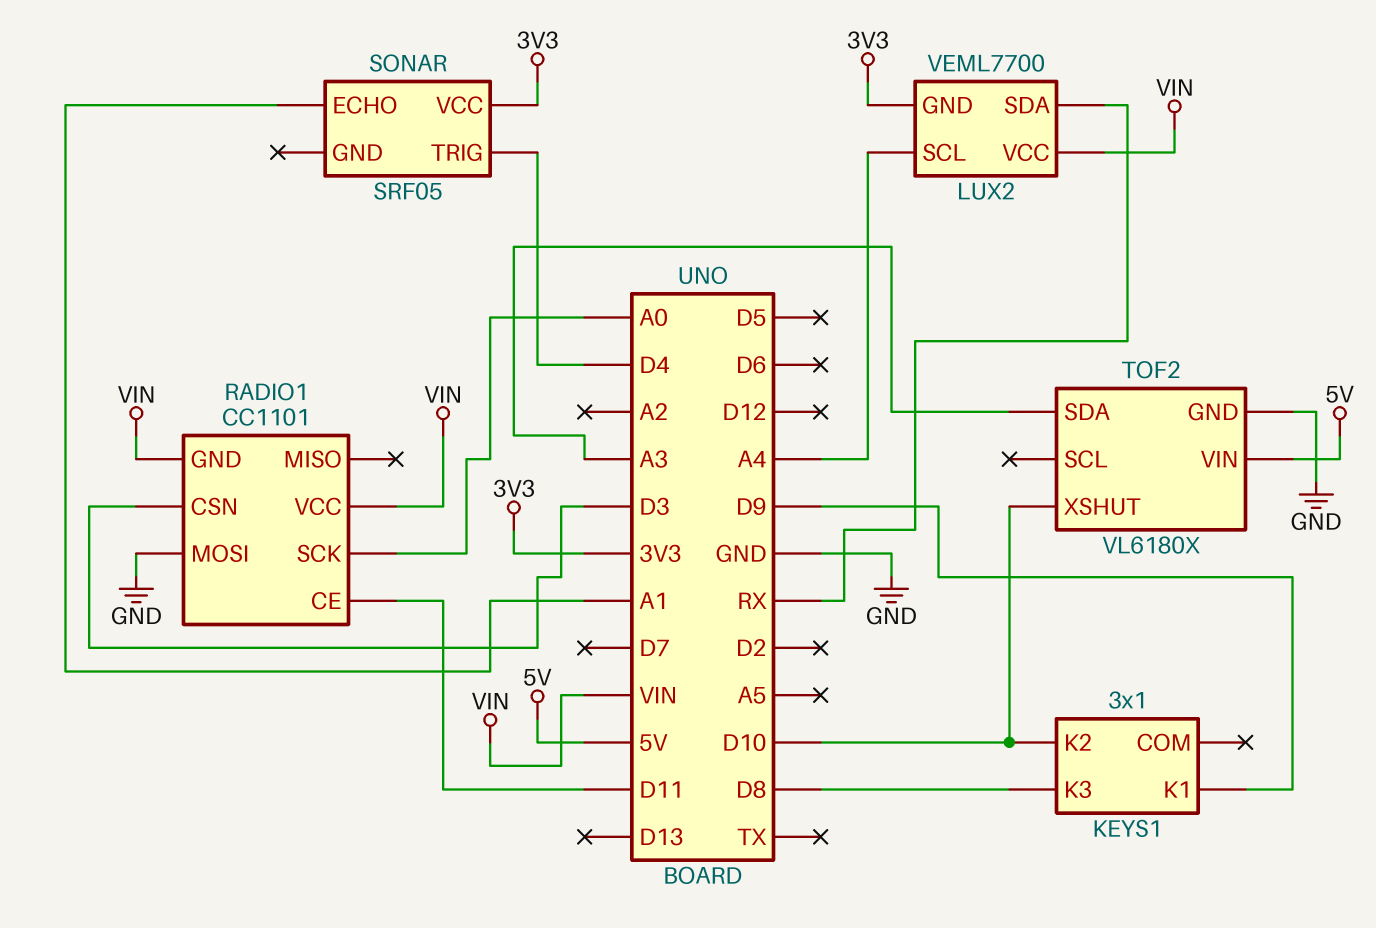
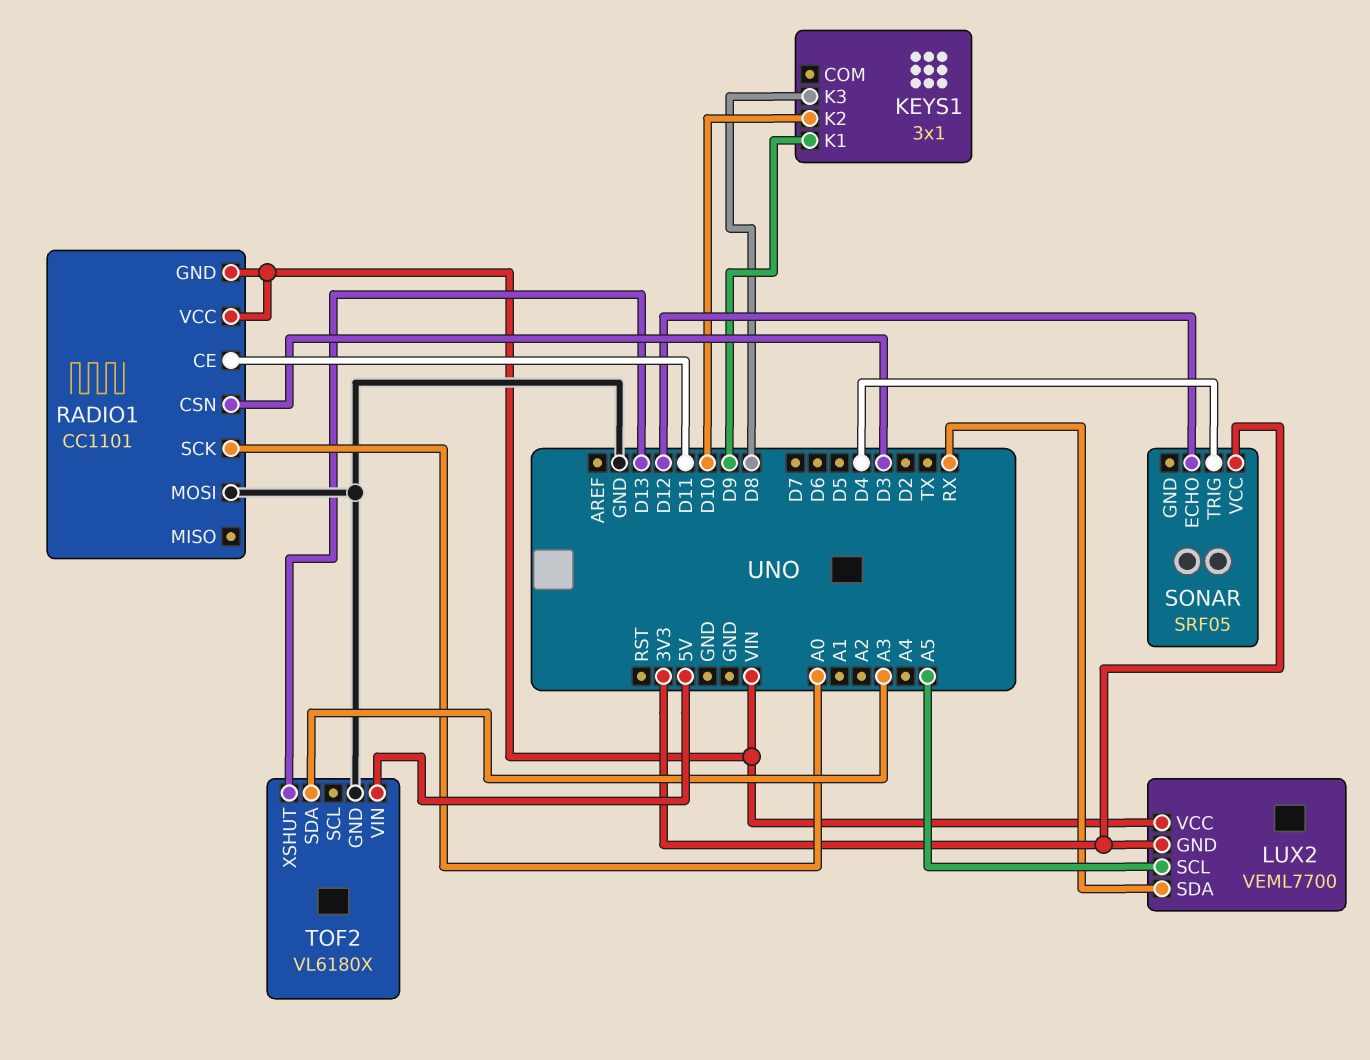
LUX2 pin SCL: A4 -> A5
SONAR pin ECHO: A1 -> D12
TOF2 pin XSHUT: D10 -> D13

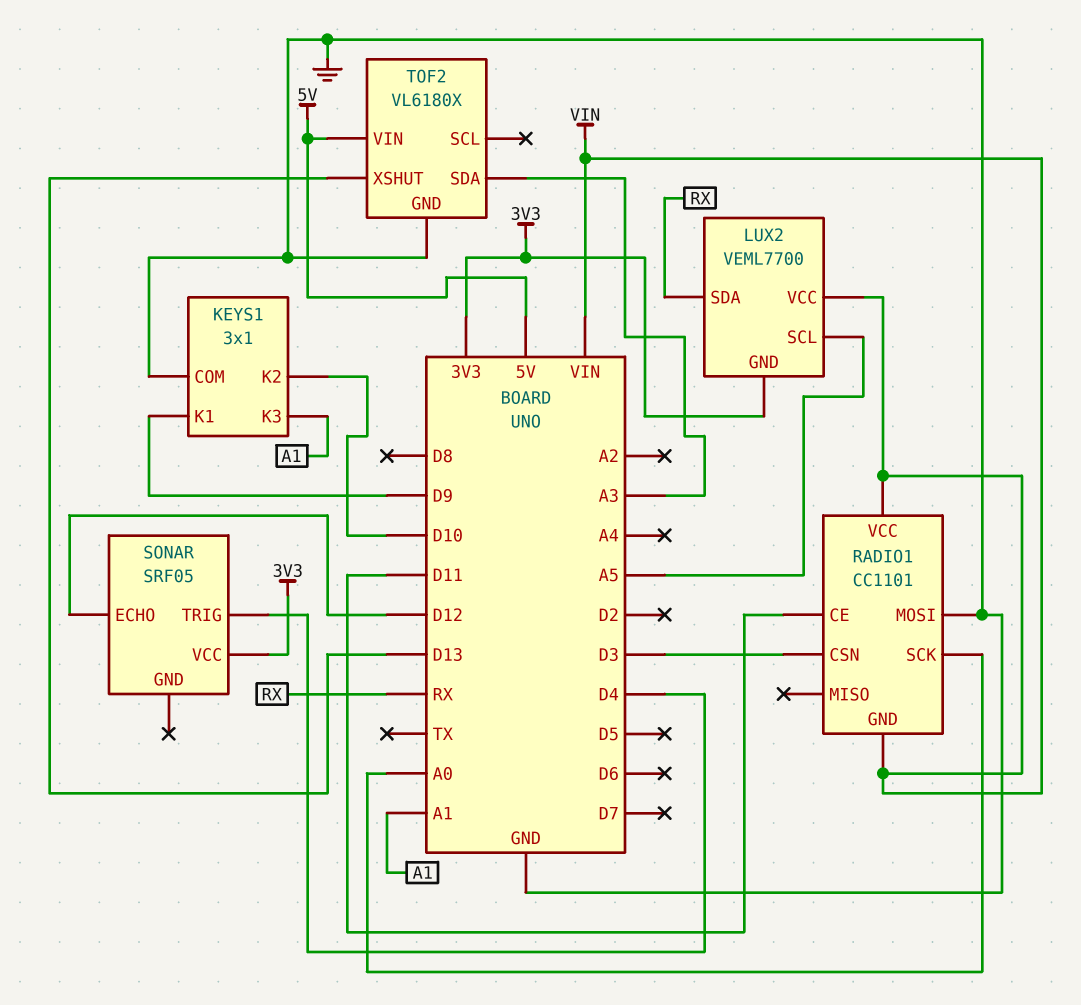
KEYS1 pin COM: none -> GND
KEYS1 pin K3: D8 -> A1

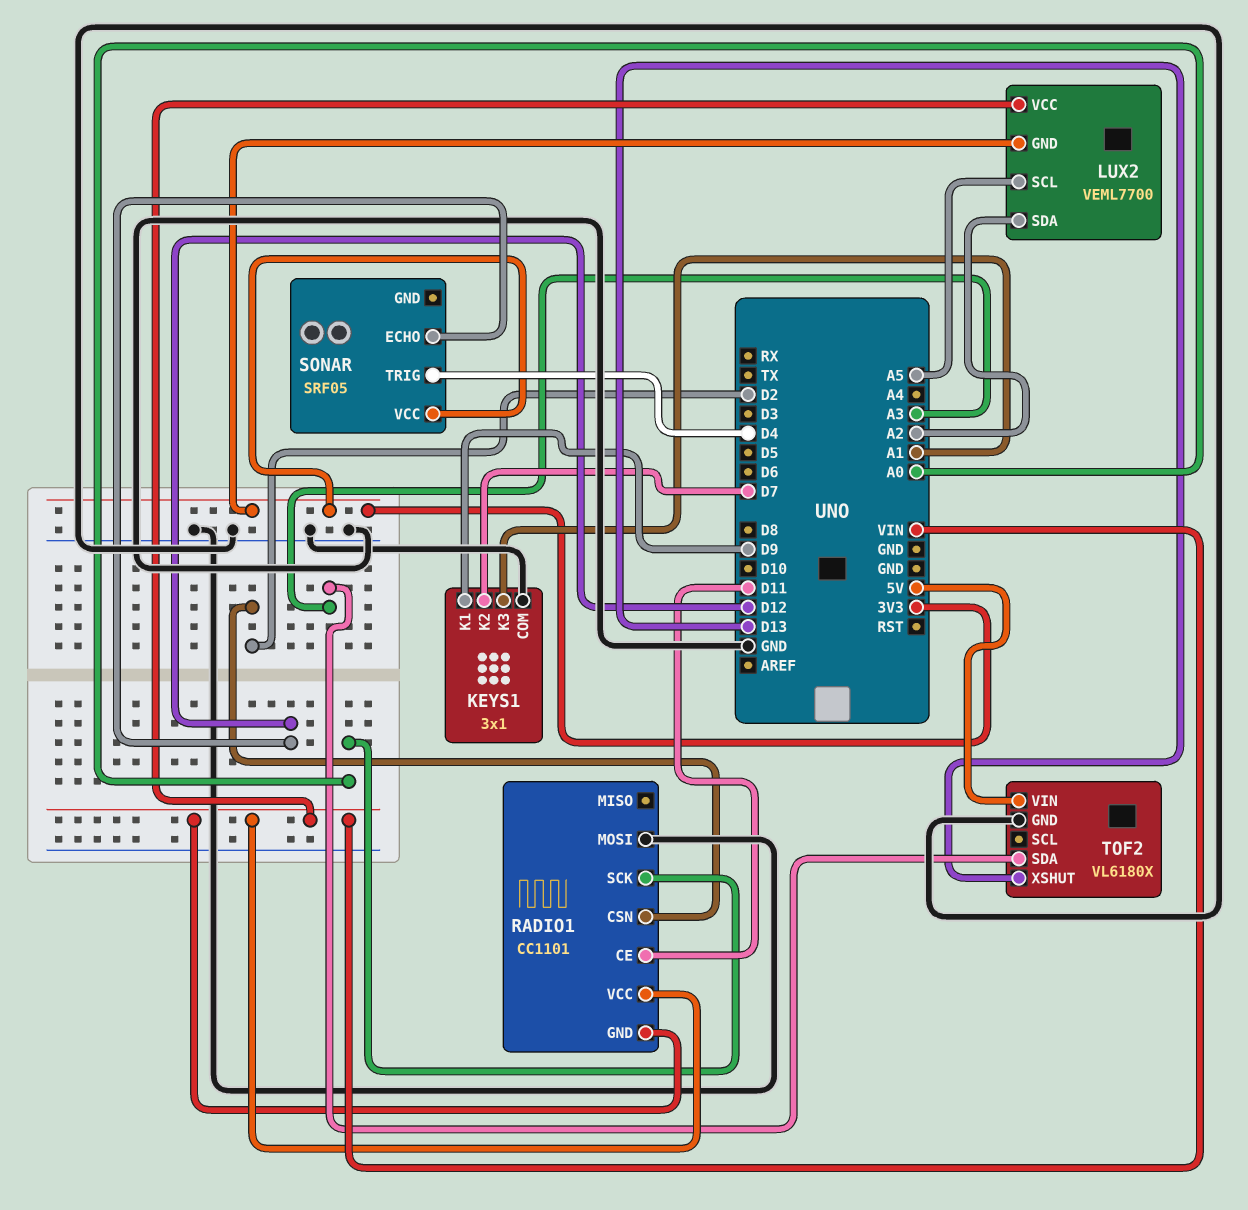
KEYS1 pin K2: D10 -> D7
LUX2 pin SDA: RX -> A2
RADIO1 pin CSN: D3 -> D2

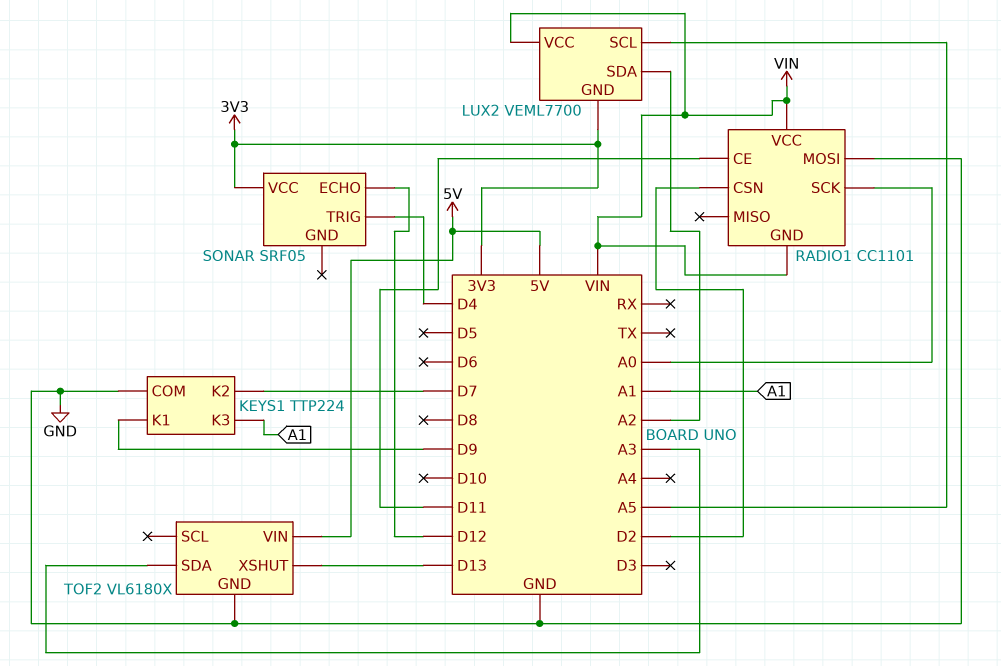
KEYS1: 3x1 -> TTP224

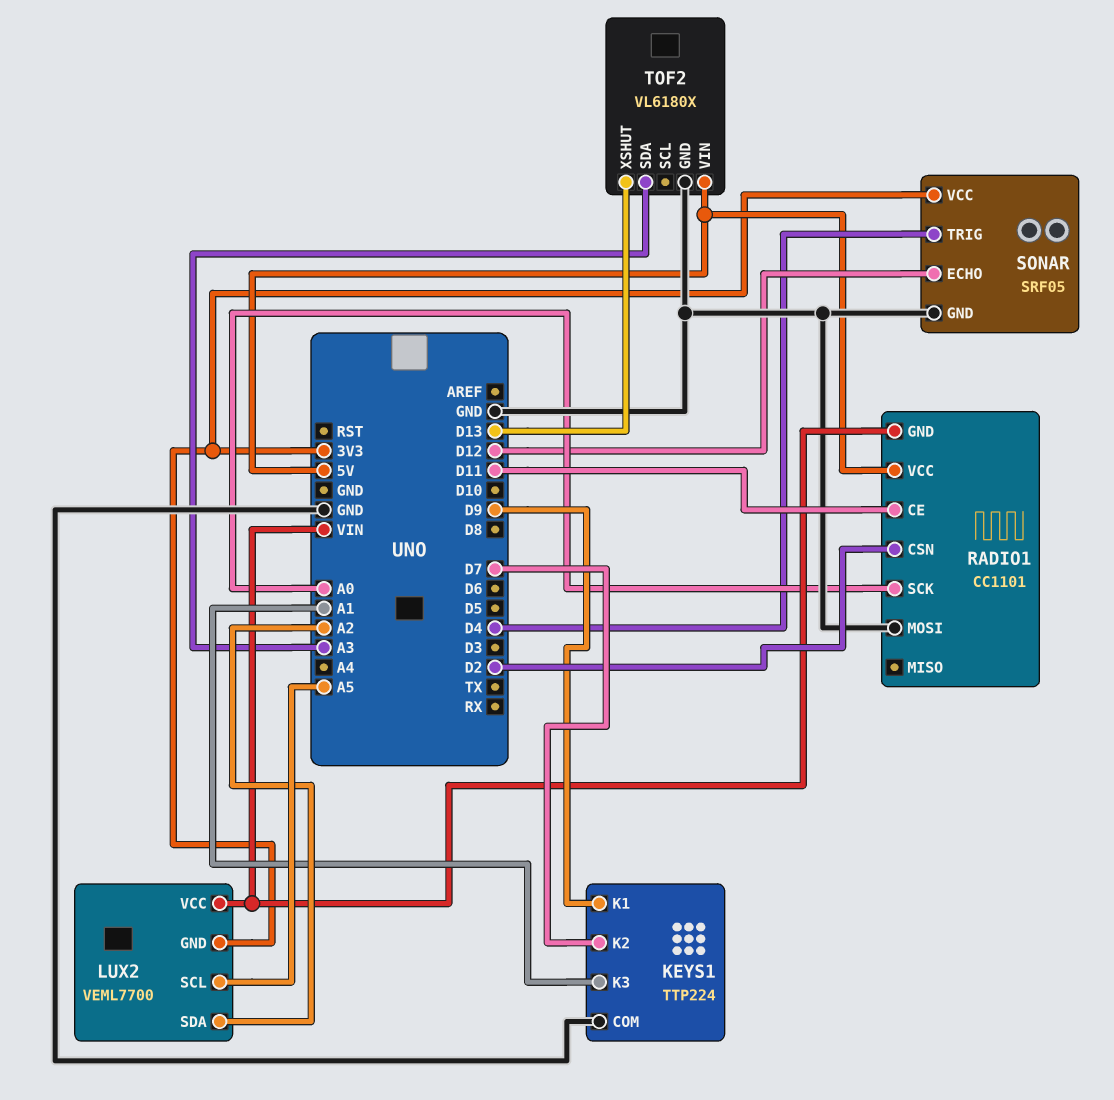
RADIO1 pin VCC: VIN -> 5V
SONAR pin GND: none -> GND

